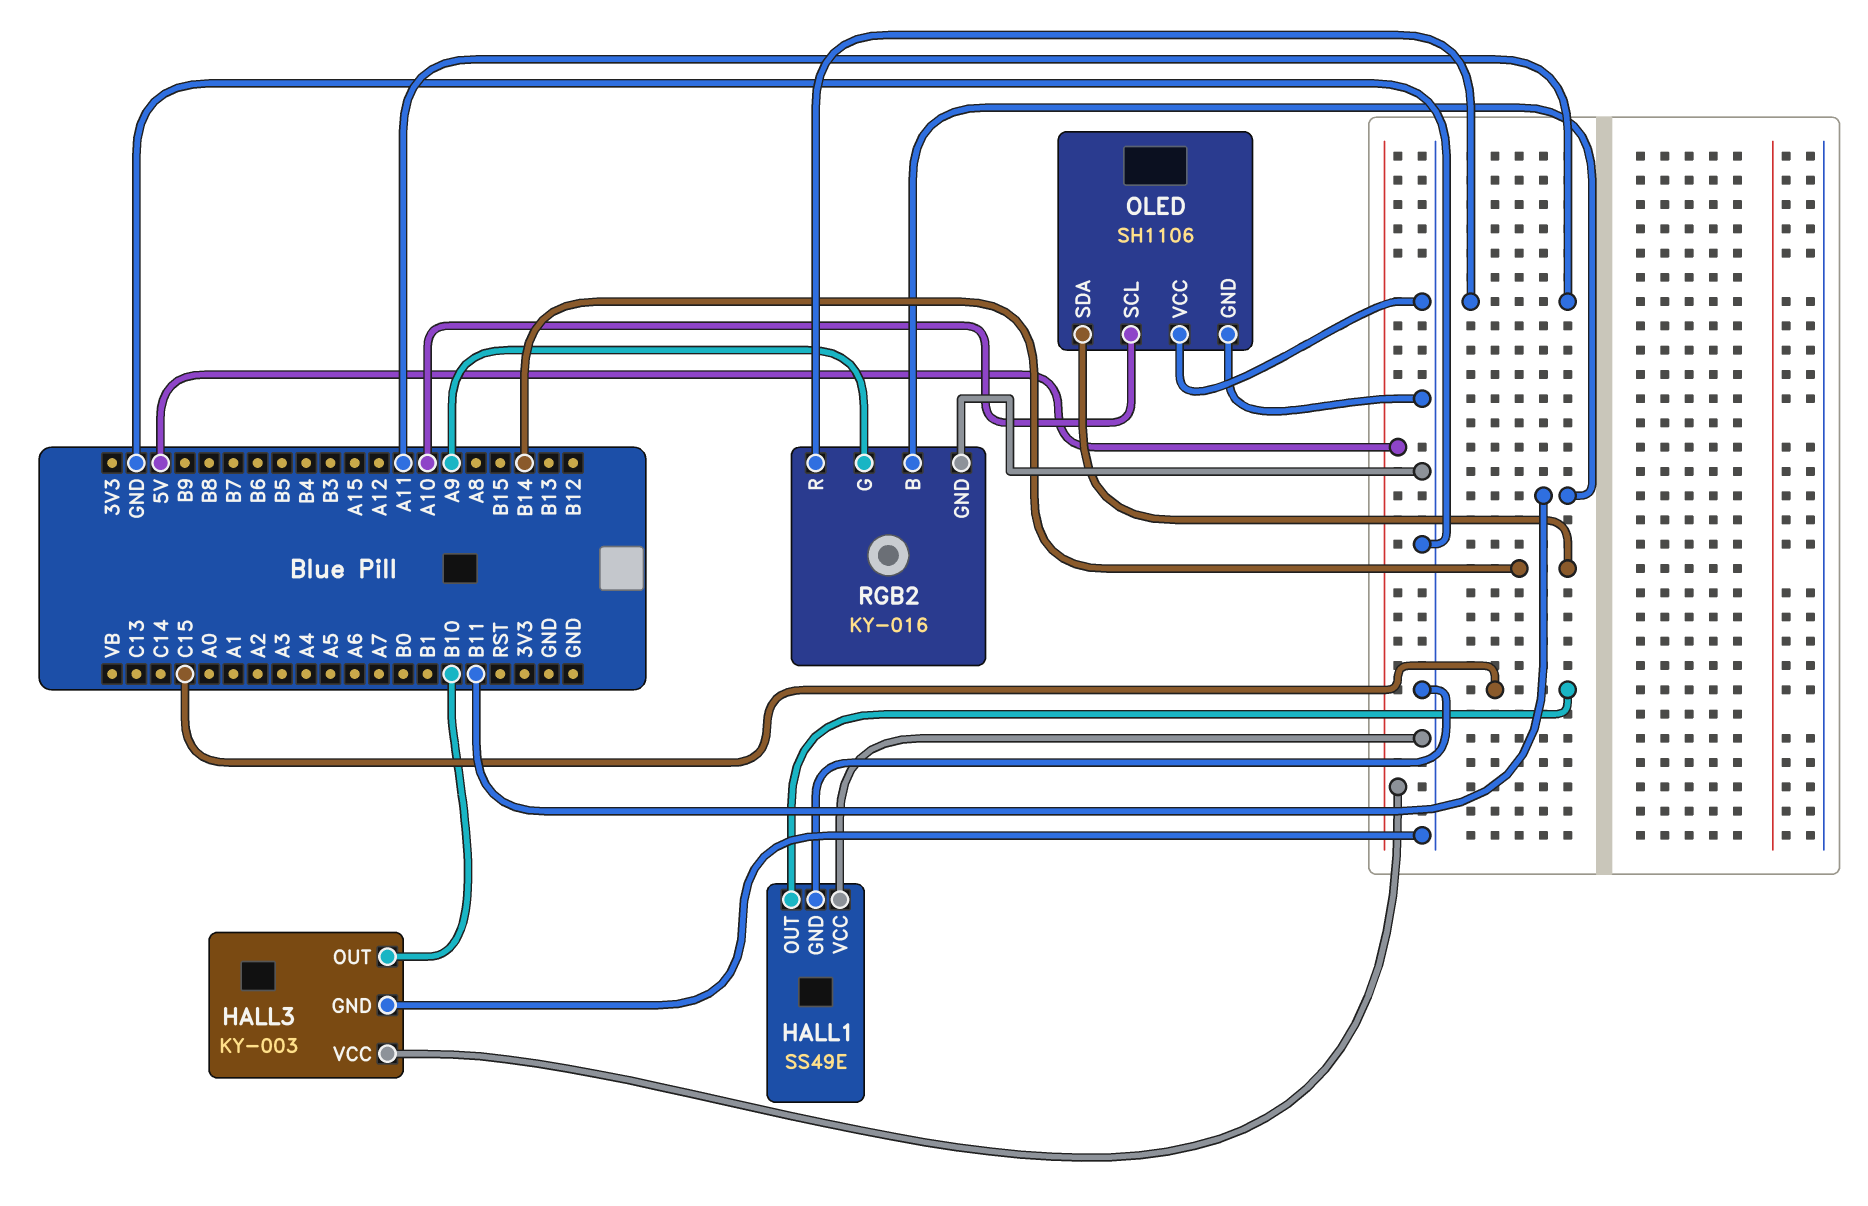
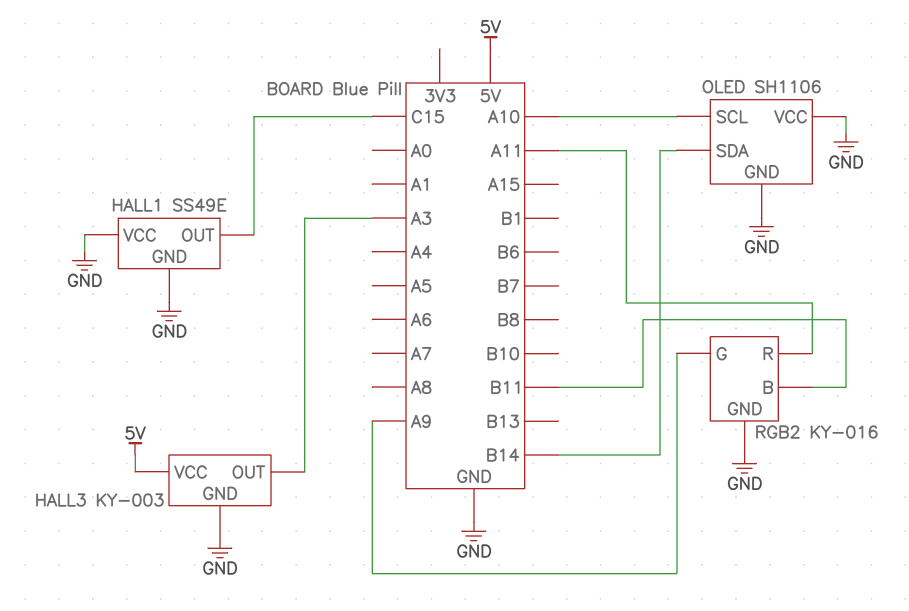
HALL3 pin OUT: B10 -> A3

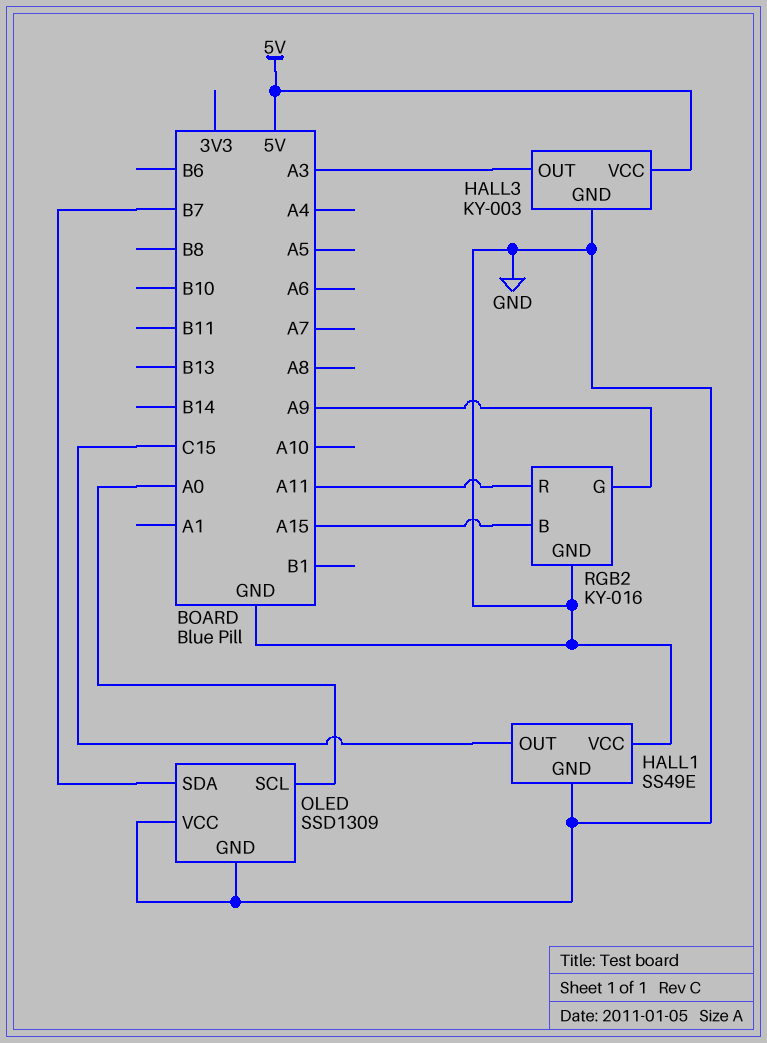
OLED: SH1106 -> SSD1309
OLED pin SCL: A10 -> A0
OLED pin SDA: B14 -> B7
RGB2 pin B: B11 -> A15

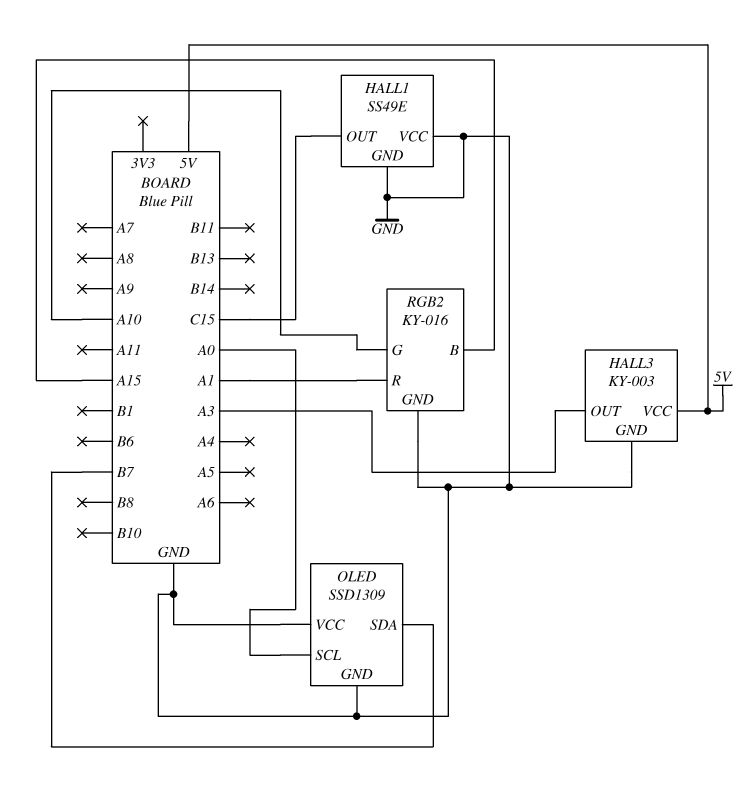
RGB2 pin G: A9 -> A10
RGB2 pin R: A11 -> A1

